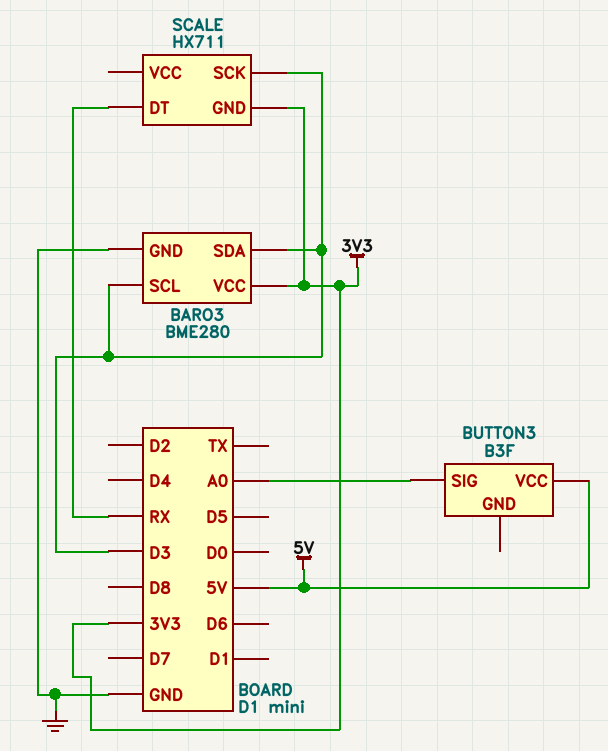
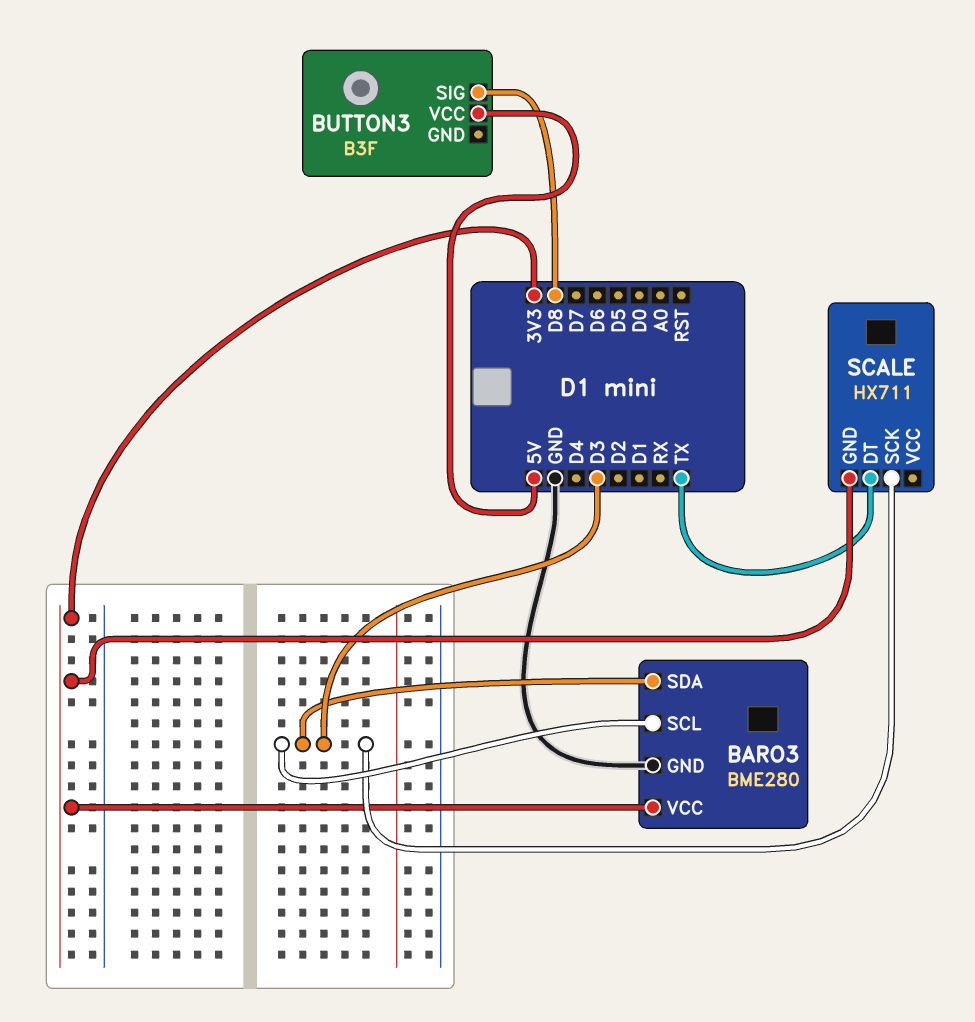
BUTTON3 pin SIG: A0 -> D8
SCALE pin DT: RX -> TX

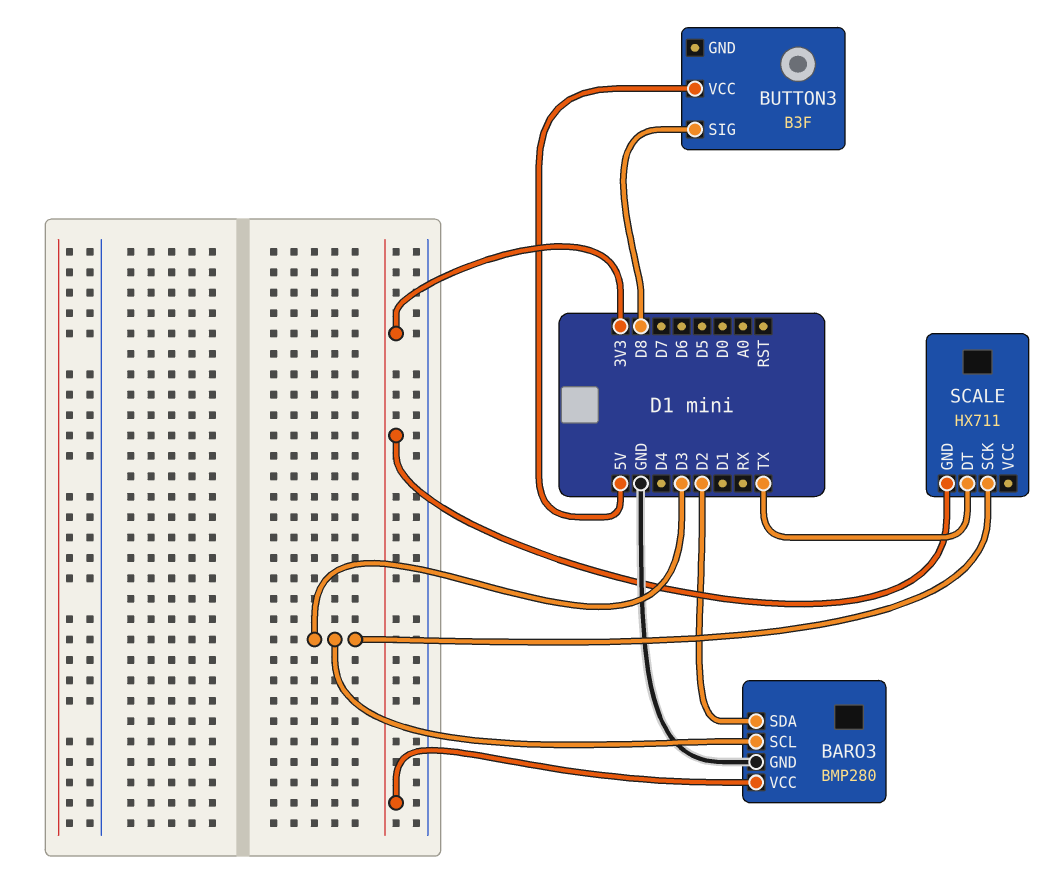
BARO3: BME280 -> BMP280
BARO3 pin SDA: D3 -> D2

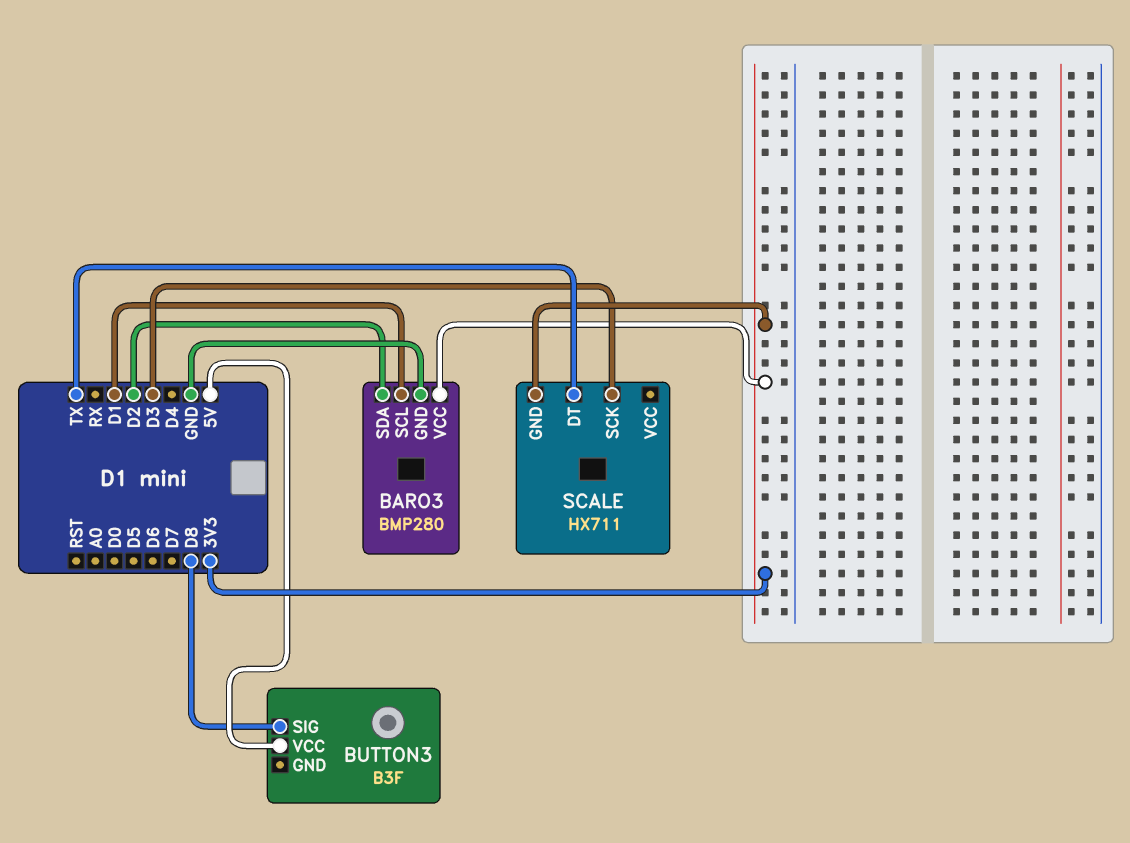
BARO3 pin SCL: D3 -> D1

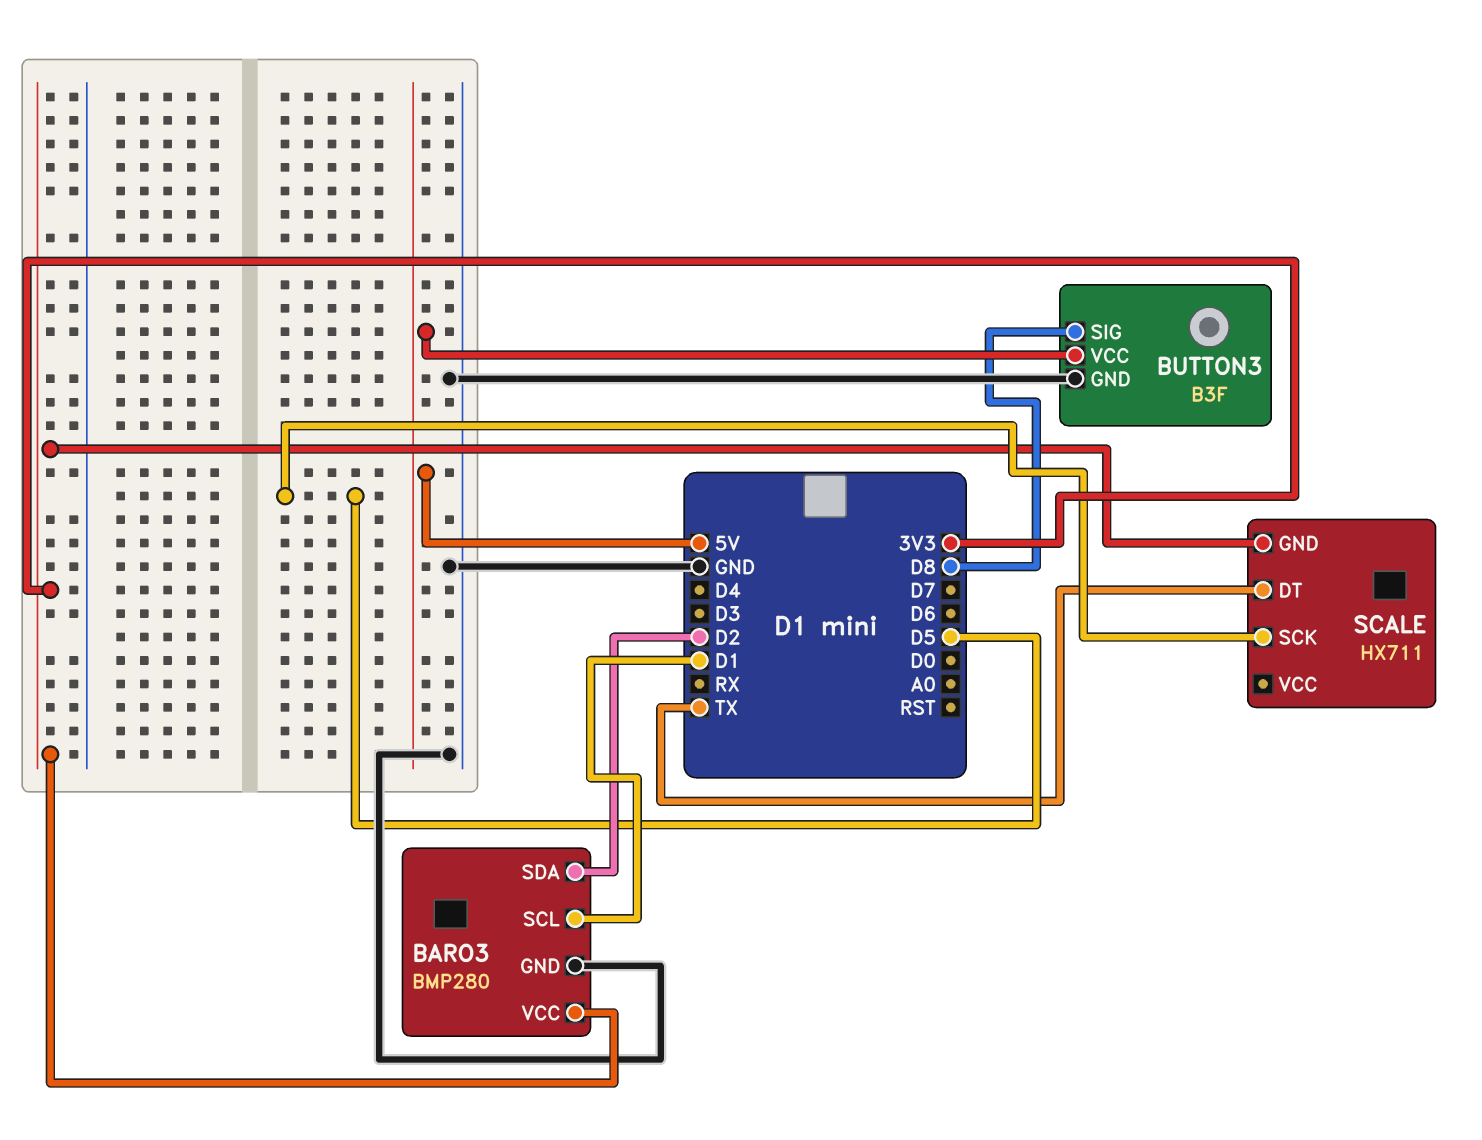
BUTTON3 pin GND: none -> GND
SCALE pin SCK: D3 -> D5

